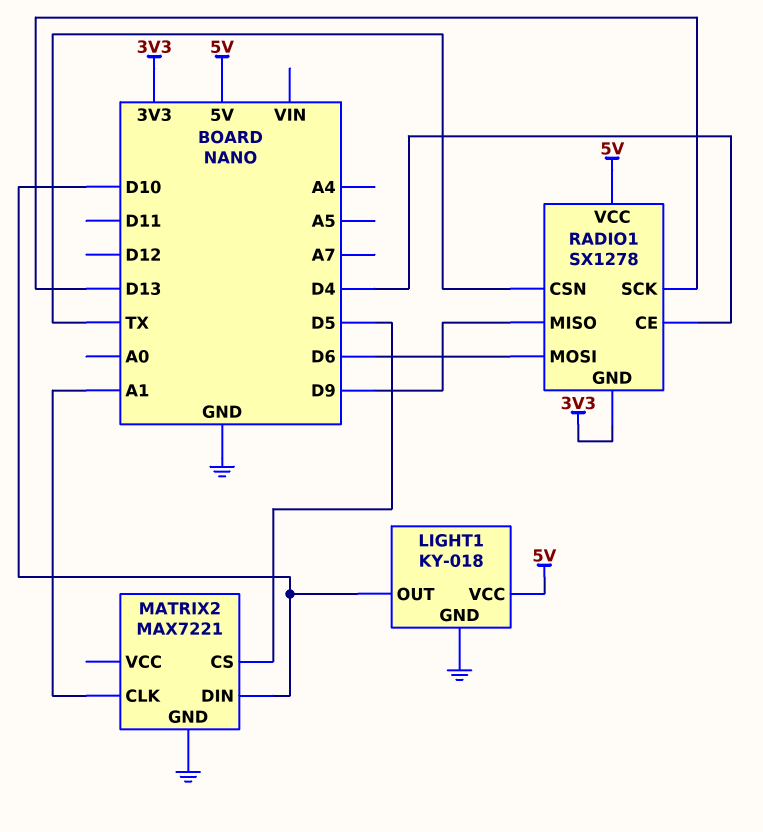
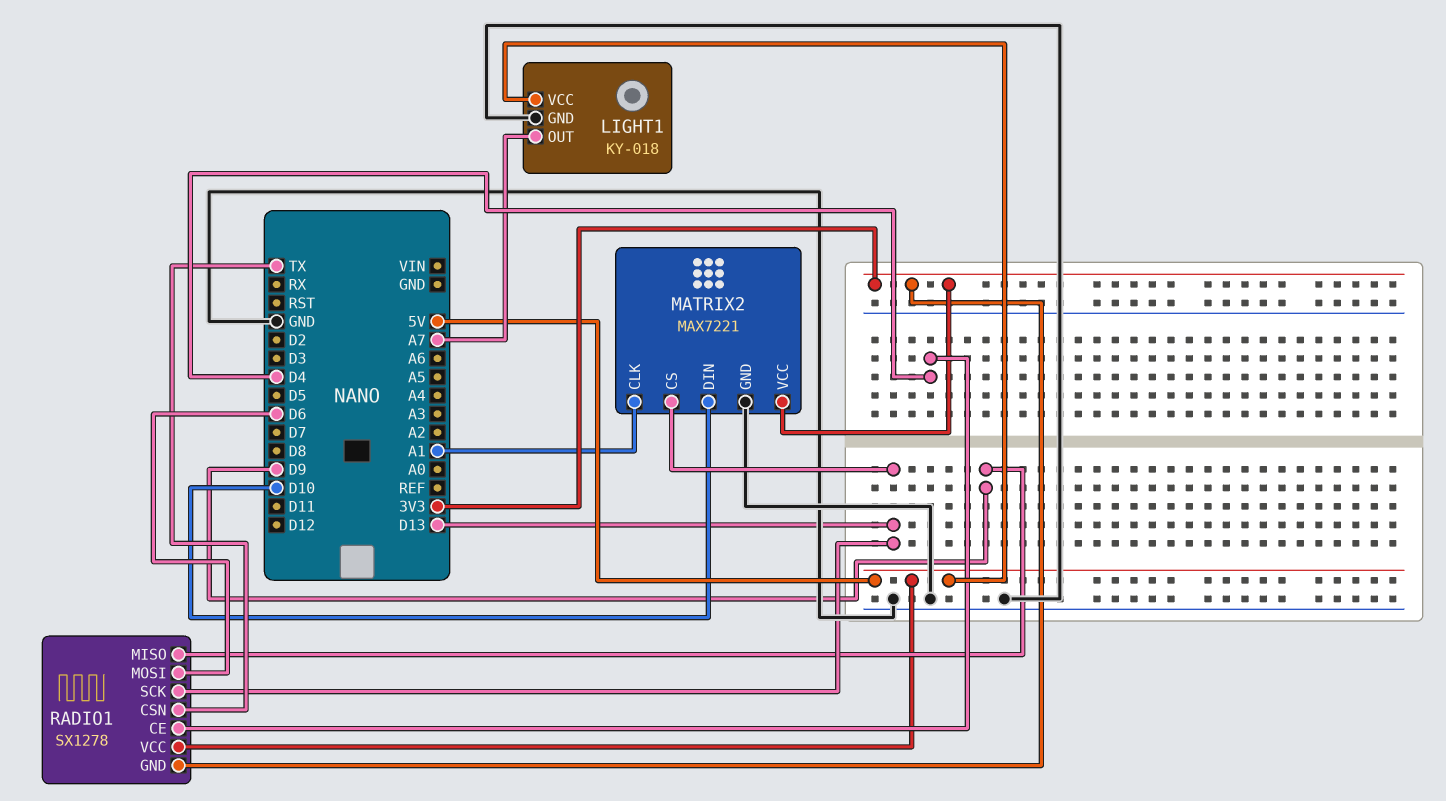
LIGHT1 pin OUT: D10 -> A7
MATRIX2 pin CS: D5 -> D13
MATRIX2 pin VCC: none -> 3V3

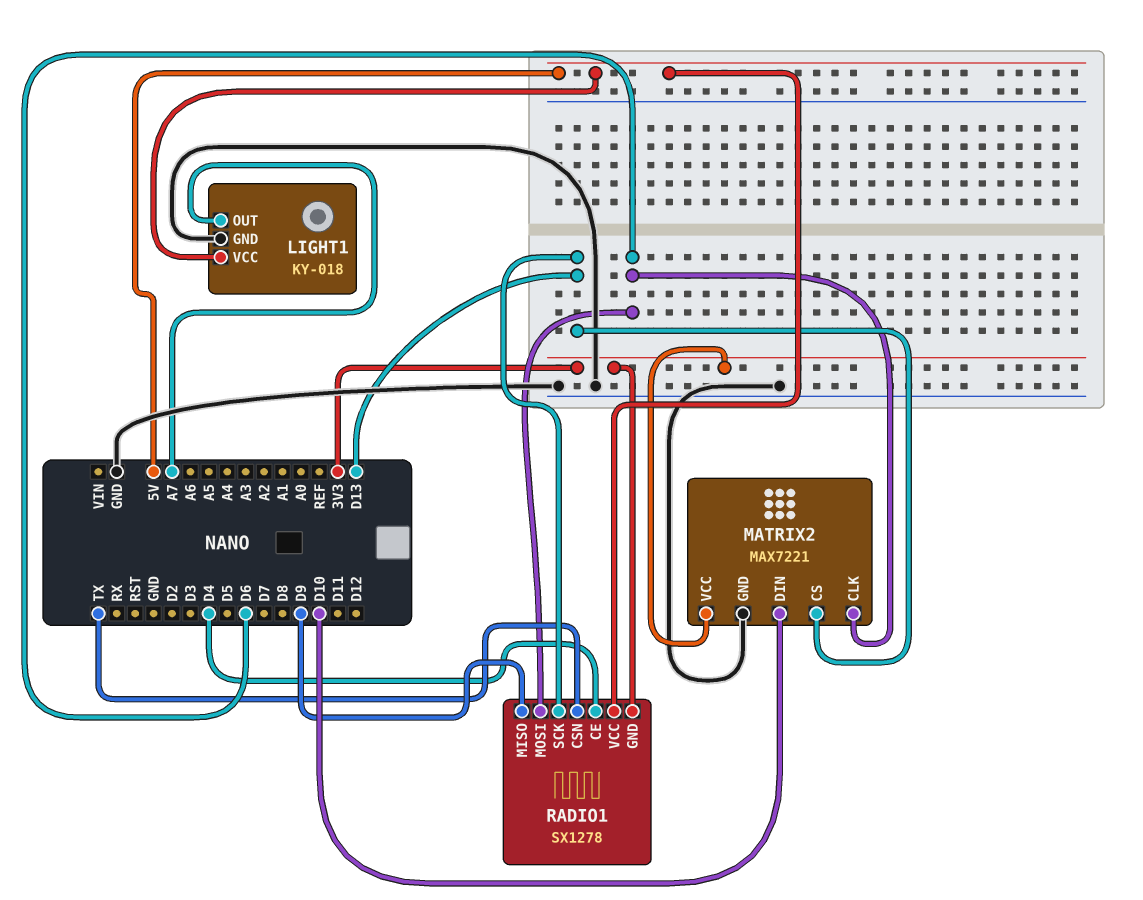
MATRIX2 pin CLK: A1 -> D6

